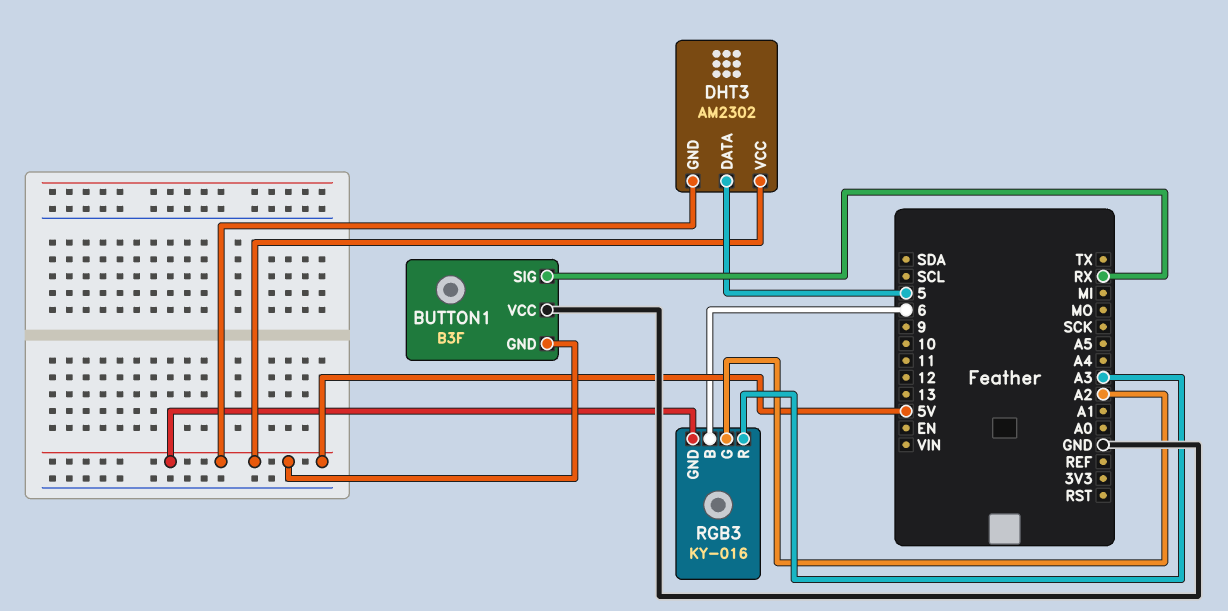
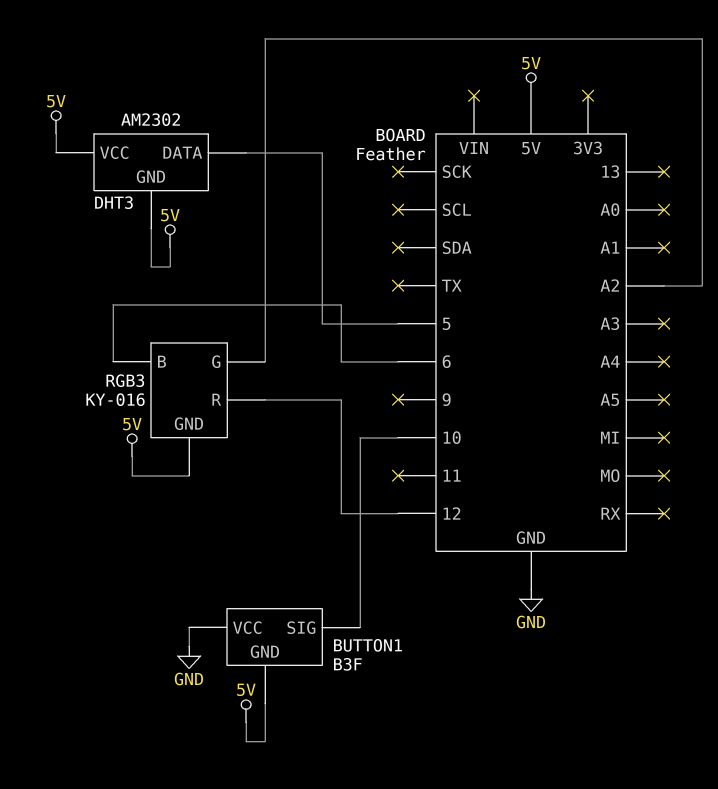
BUTTON1 pin SIG: RX -> 10
RGB3 pin R: A3 -> 12

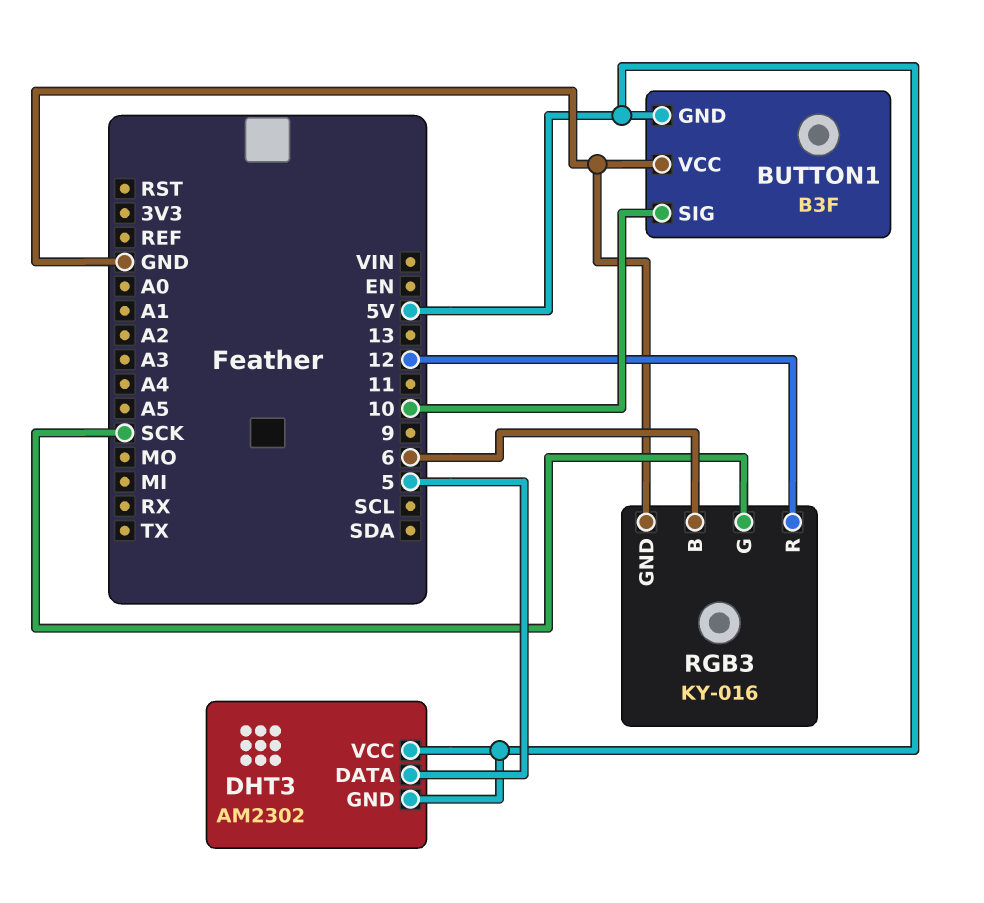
RGB3 pin G: A2 -> SCK
RGB3 pin GND: 5V -> GND

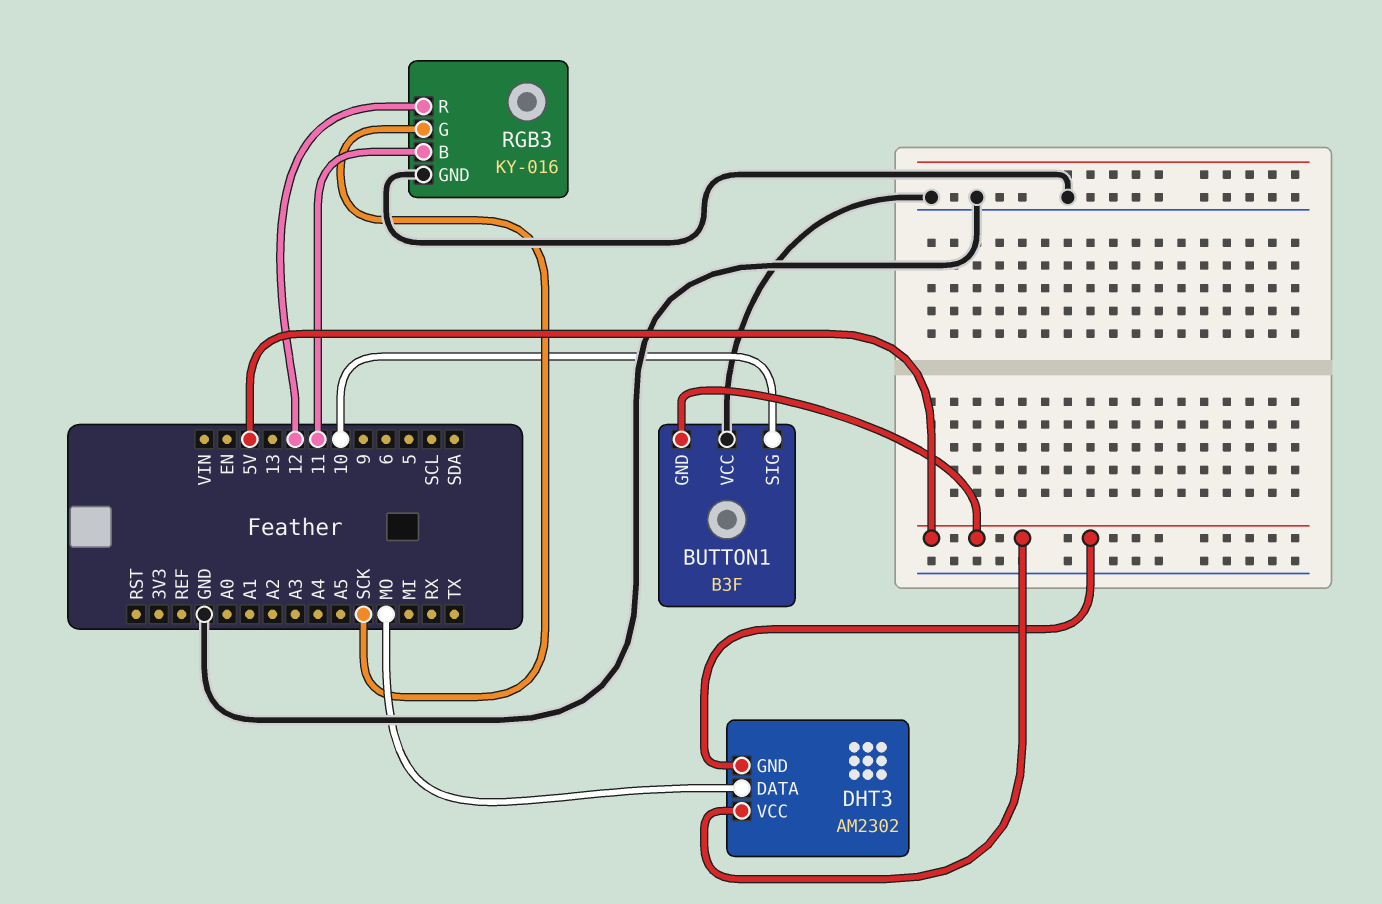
DHT3 pin DATA: 5 -> MO
RGB3 pin B: 6 -> 11

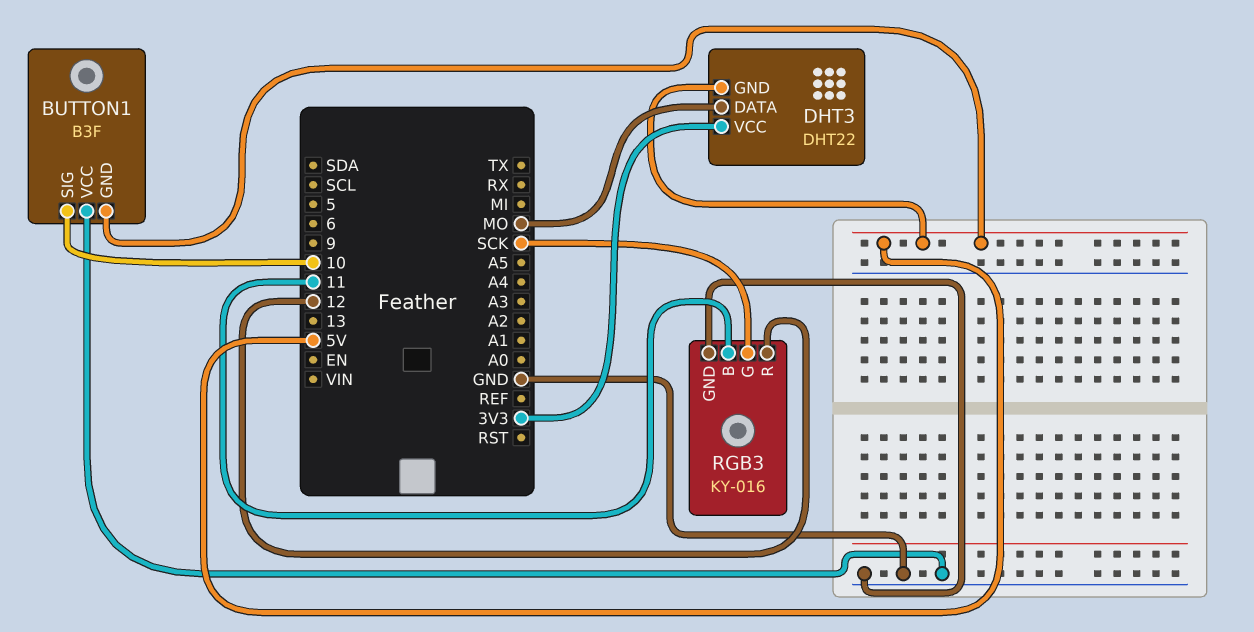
DHT3: AM2302 -> DHT22
DHT3 pin VCC: 5V -> 3V3

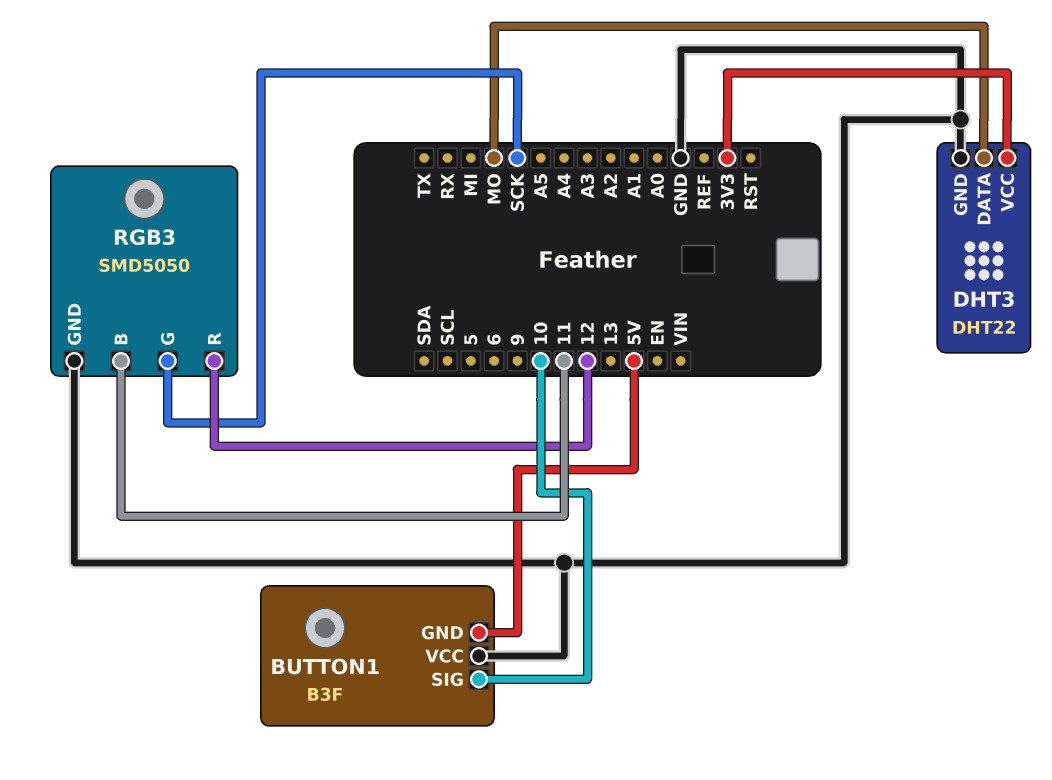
DHT3 pin GND: 5V -> GND
RGB3: KY-016 -> SMD5050

